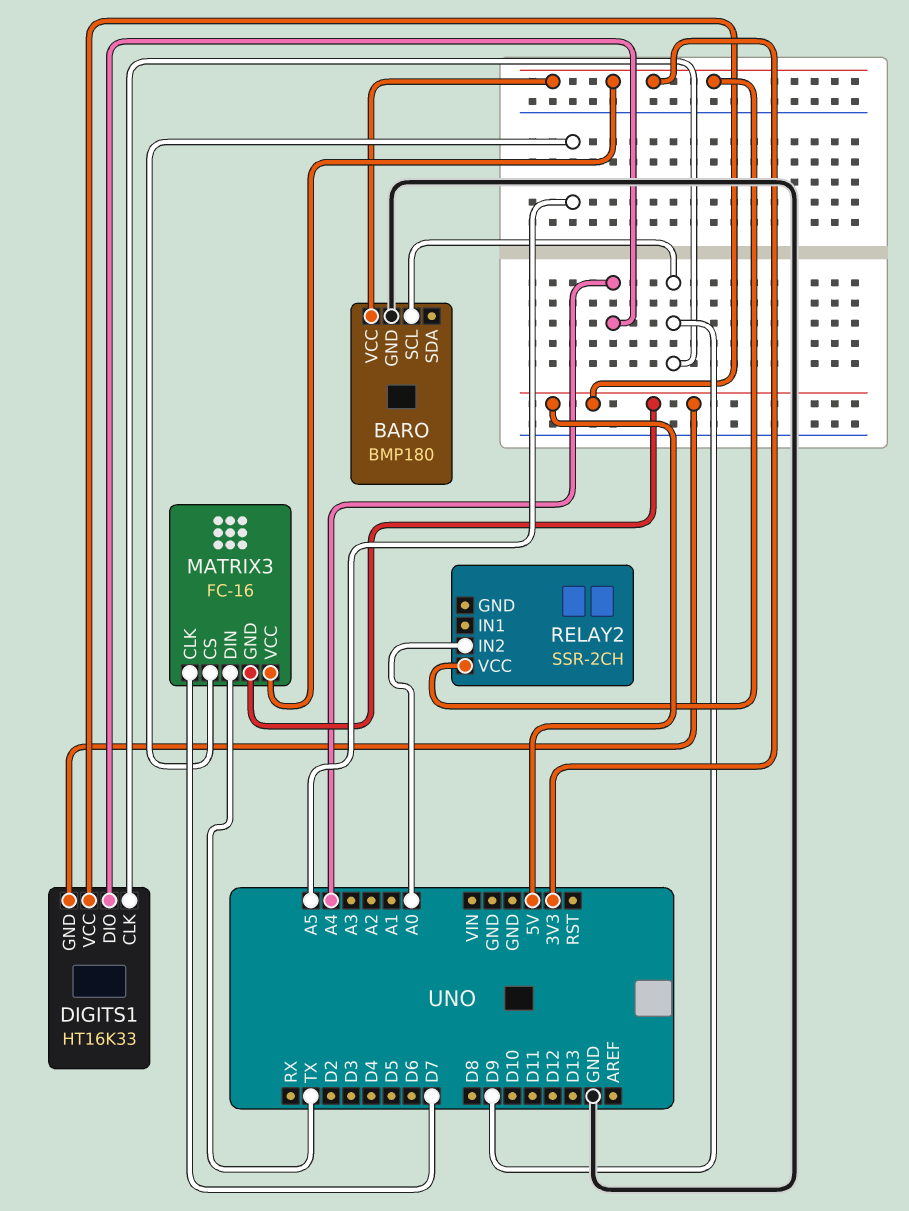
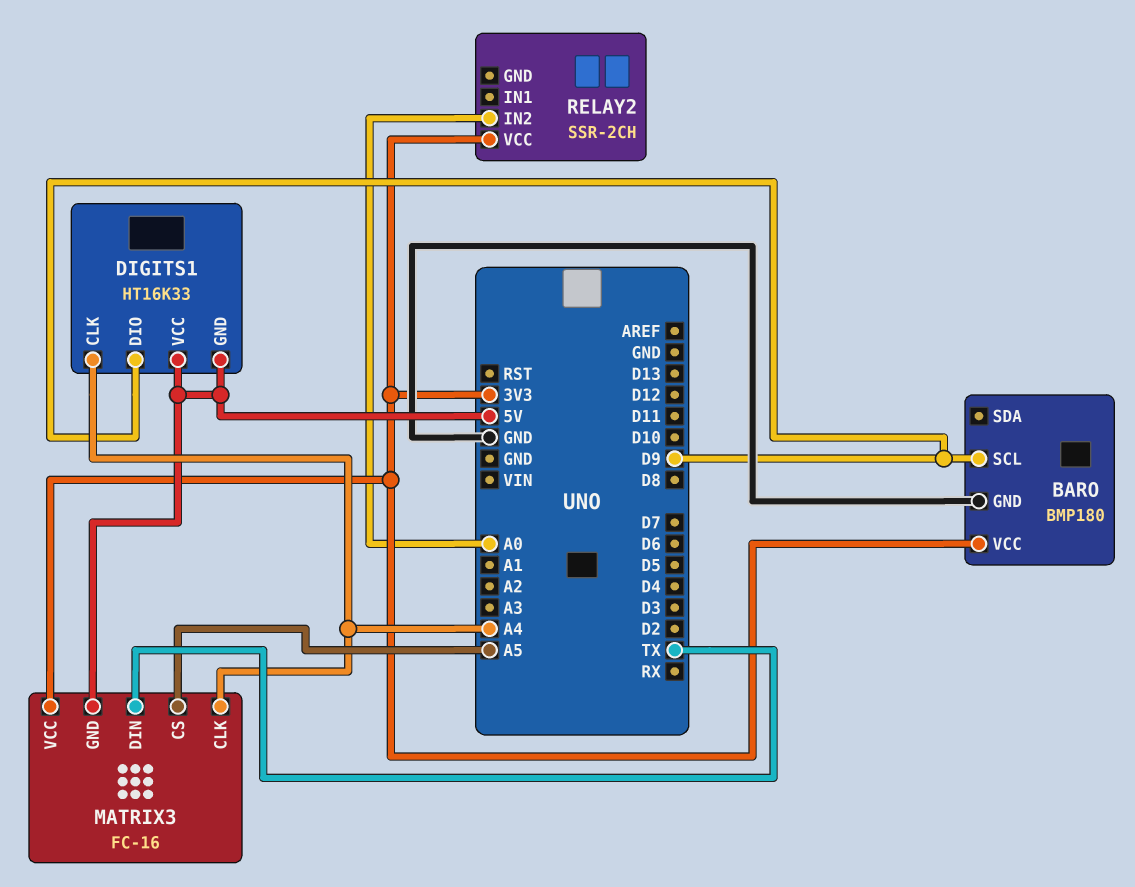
DIGITS1 pin CLK: D9 -> A4
DIGITS1 pin DIO: A4 -> D9
MATRIX3 pin CLK: D7 -> A4

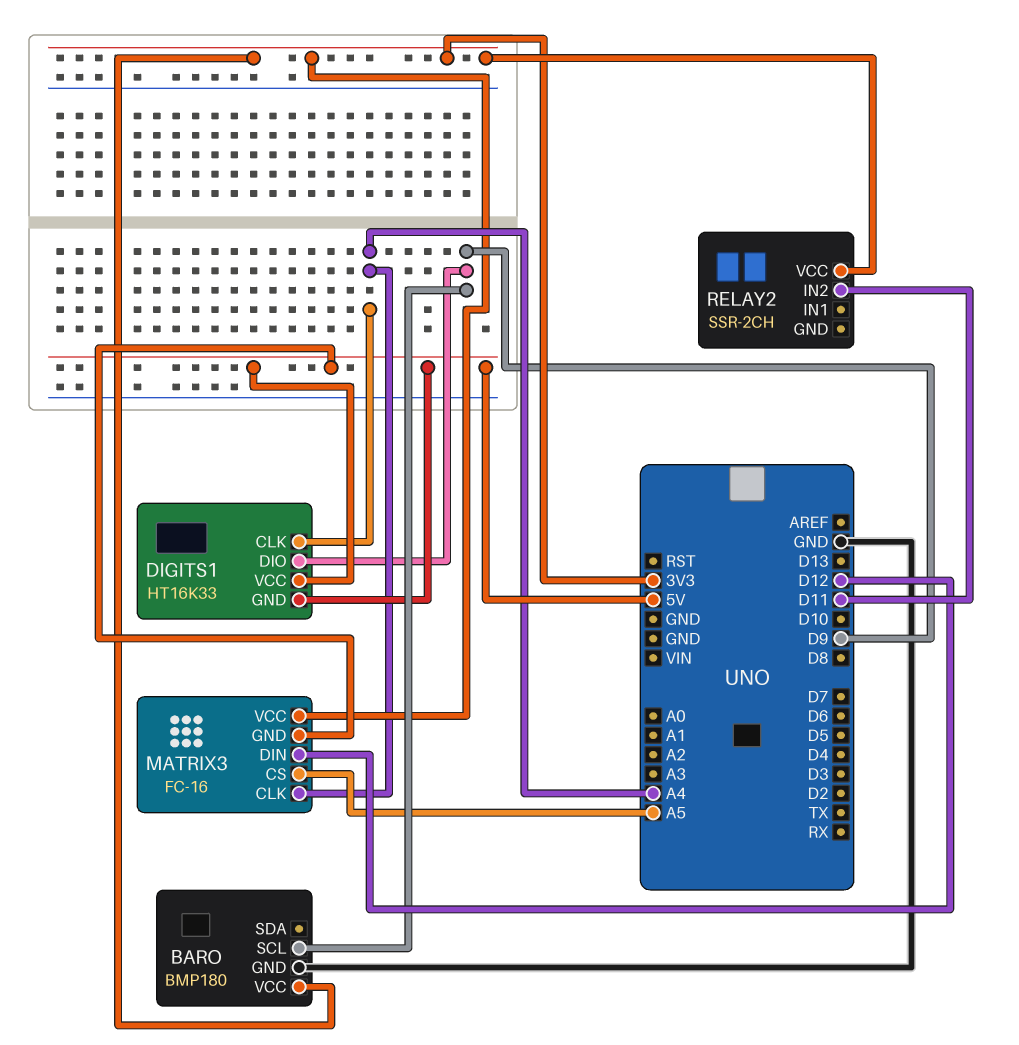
MATRIX3 pin DIN: TX -> D12
RELAY2 pin IN2: A0 -> D11

